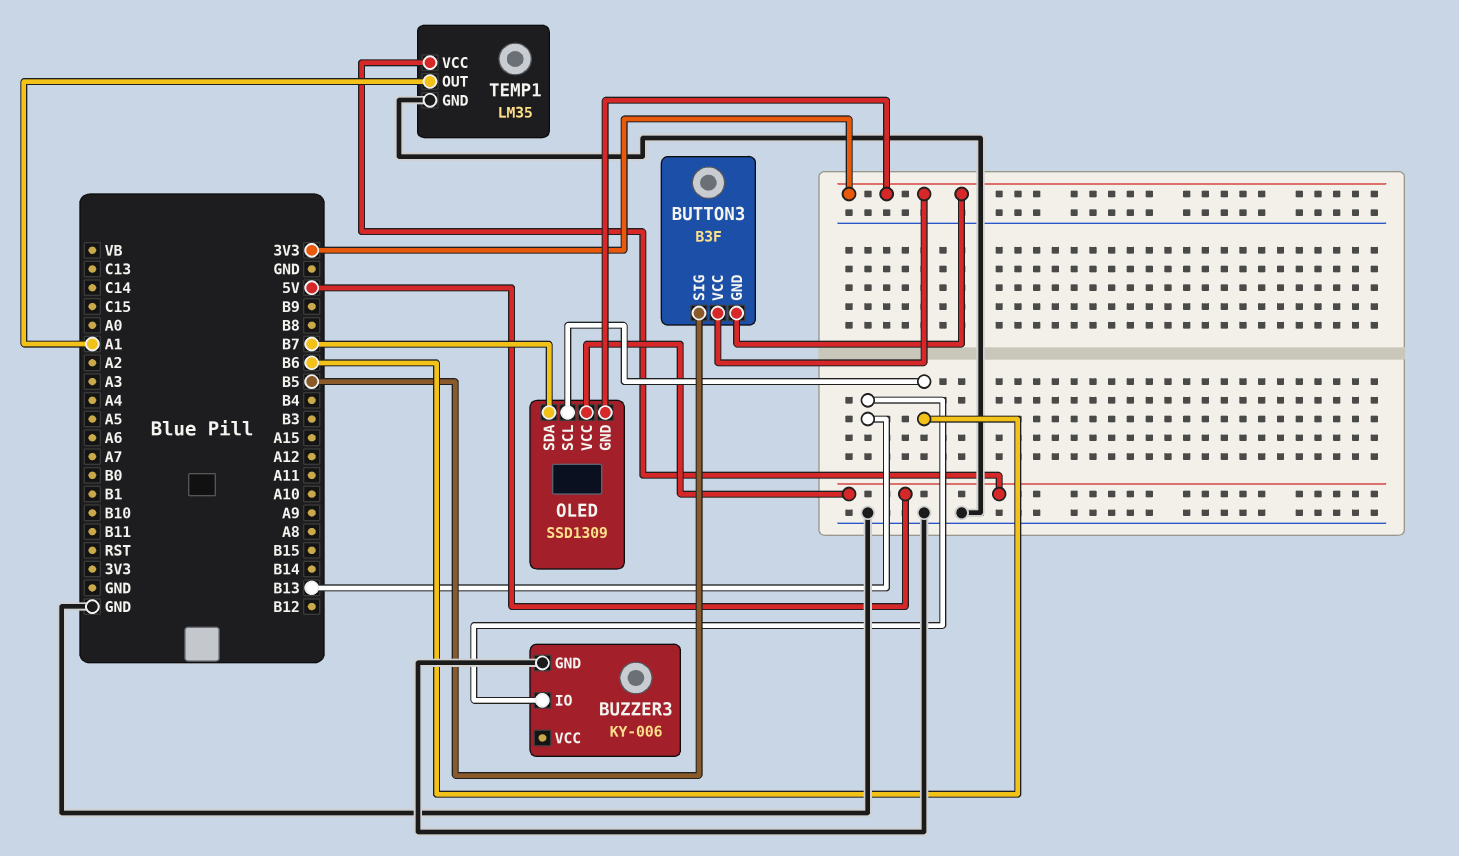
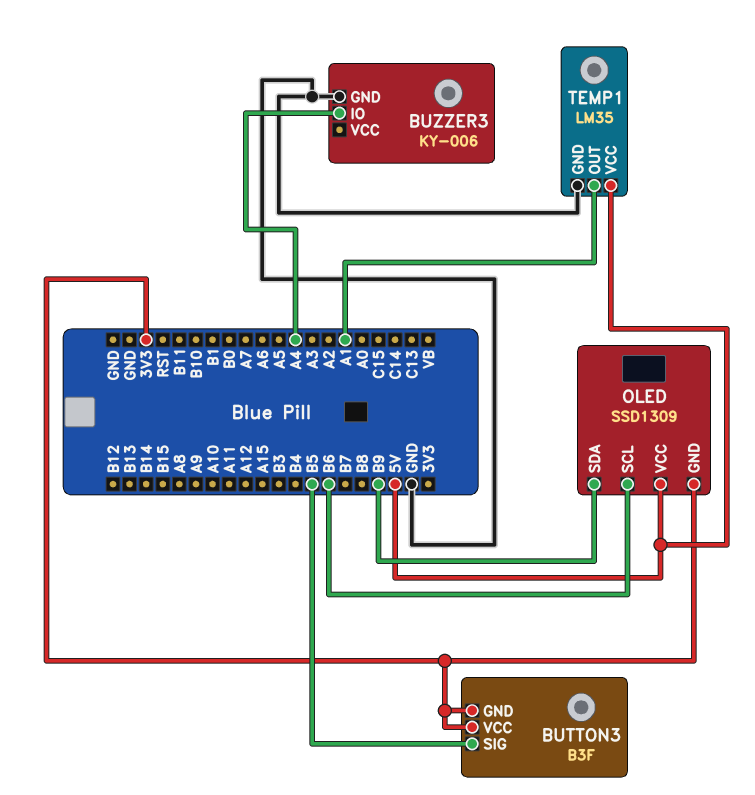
BUZZER3 pin IO: B13 -> A4
OLED pin SDA: B7 -> B9

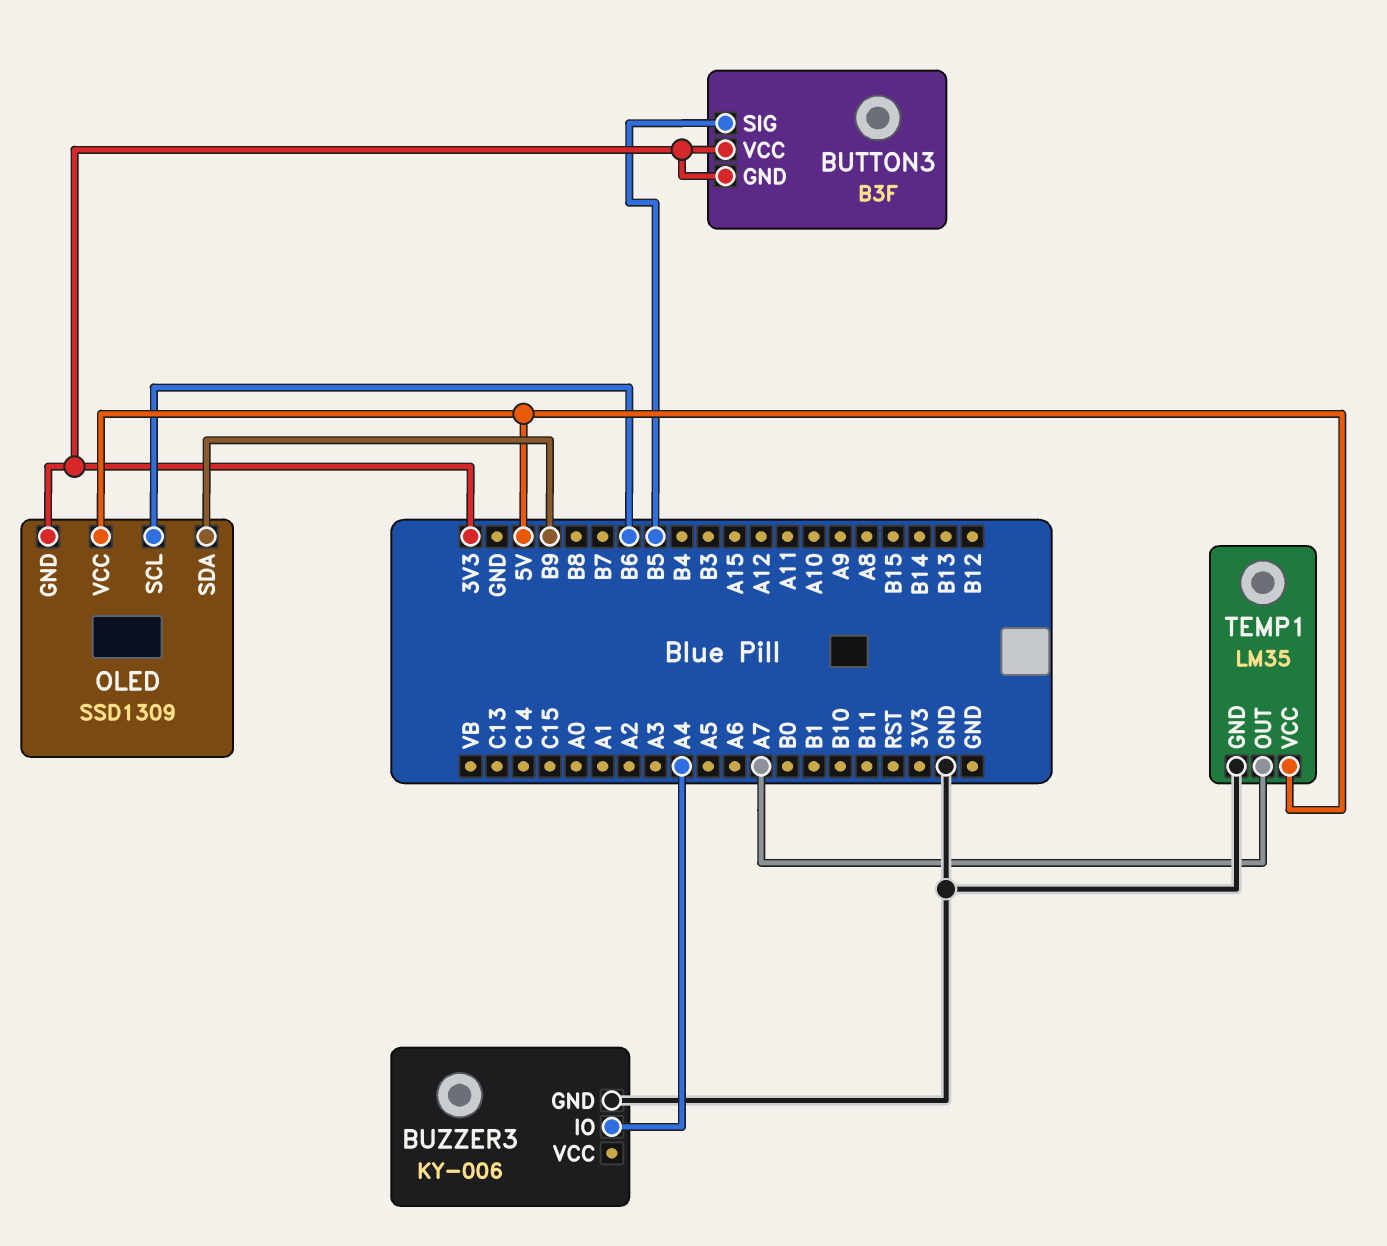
TEMP1 pin OUT: A1 -> A7

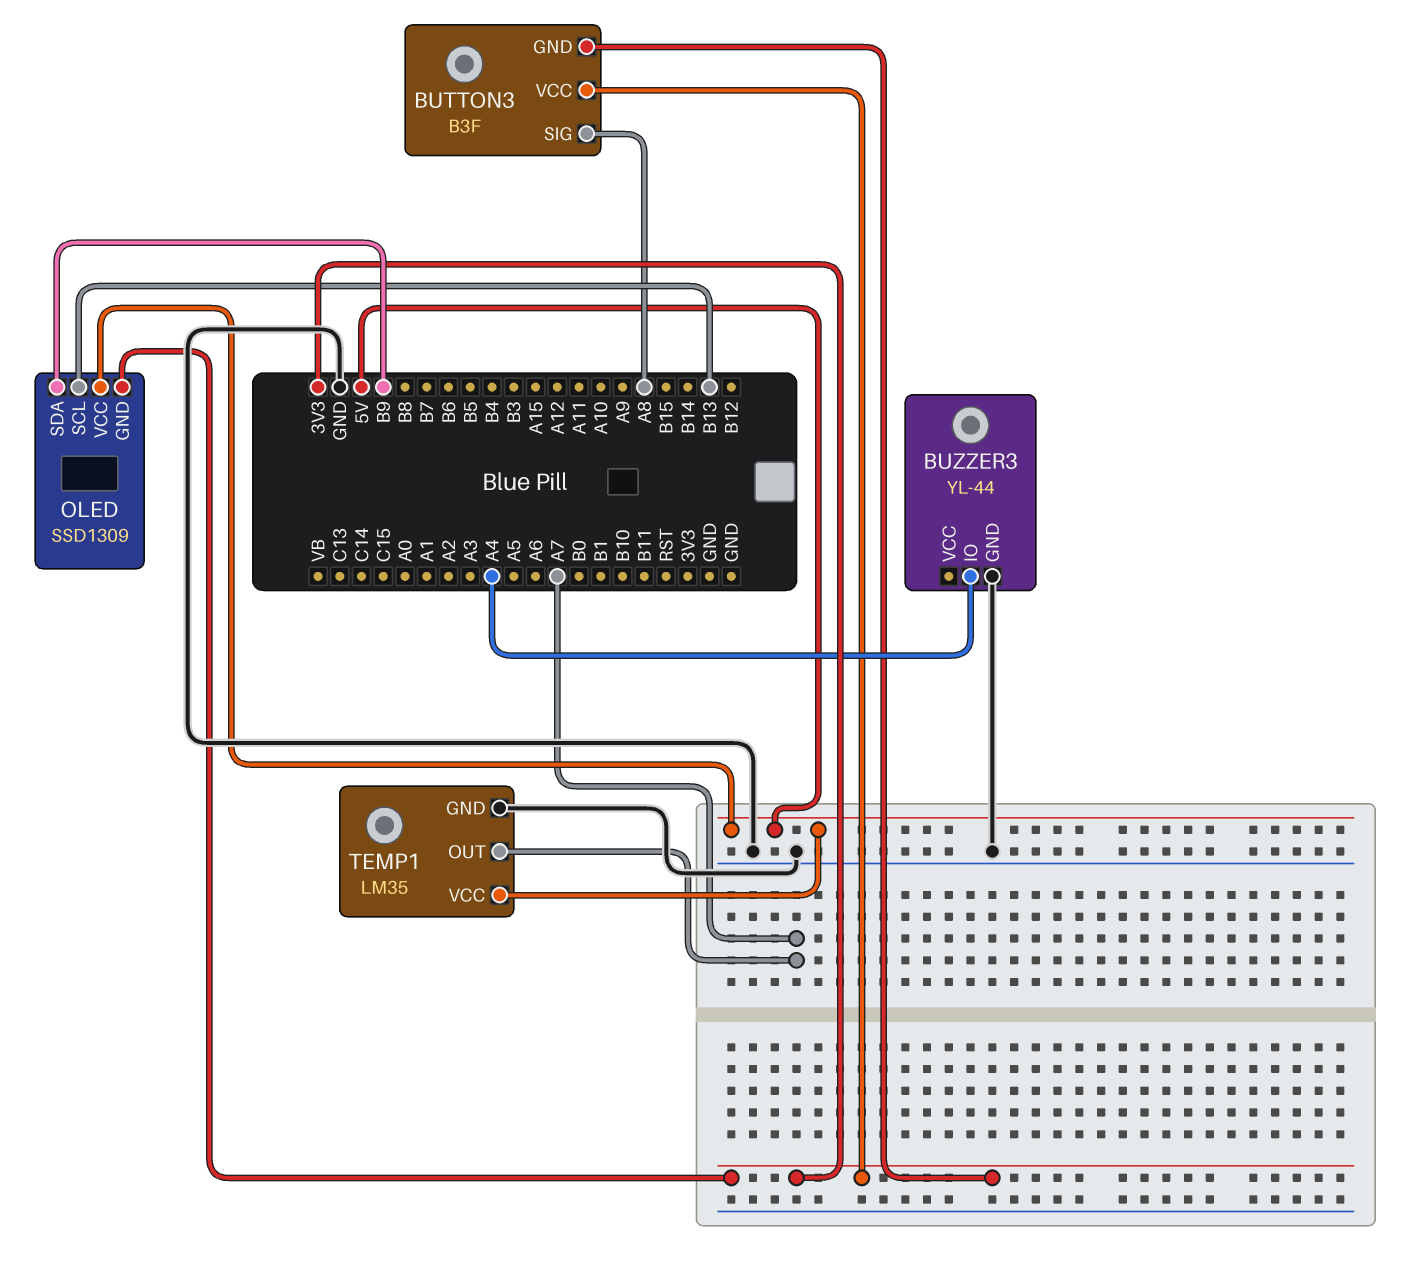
BUTTON3 pin SIG: B5 -> A8
BUZZER3: KY-006 -> YL-44
OLED pin SCL: B6 -> B13

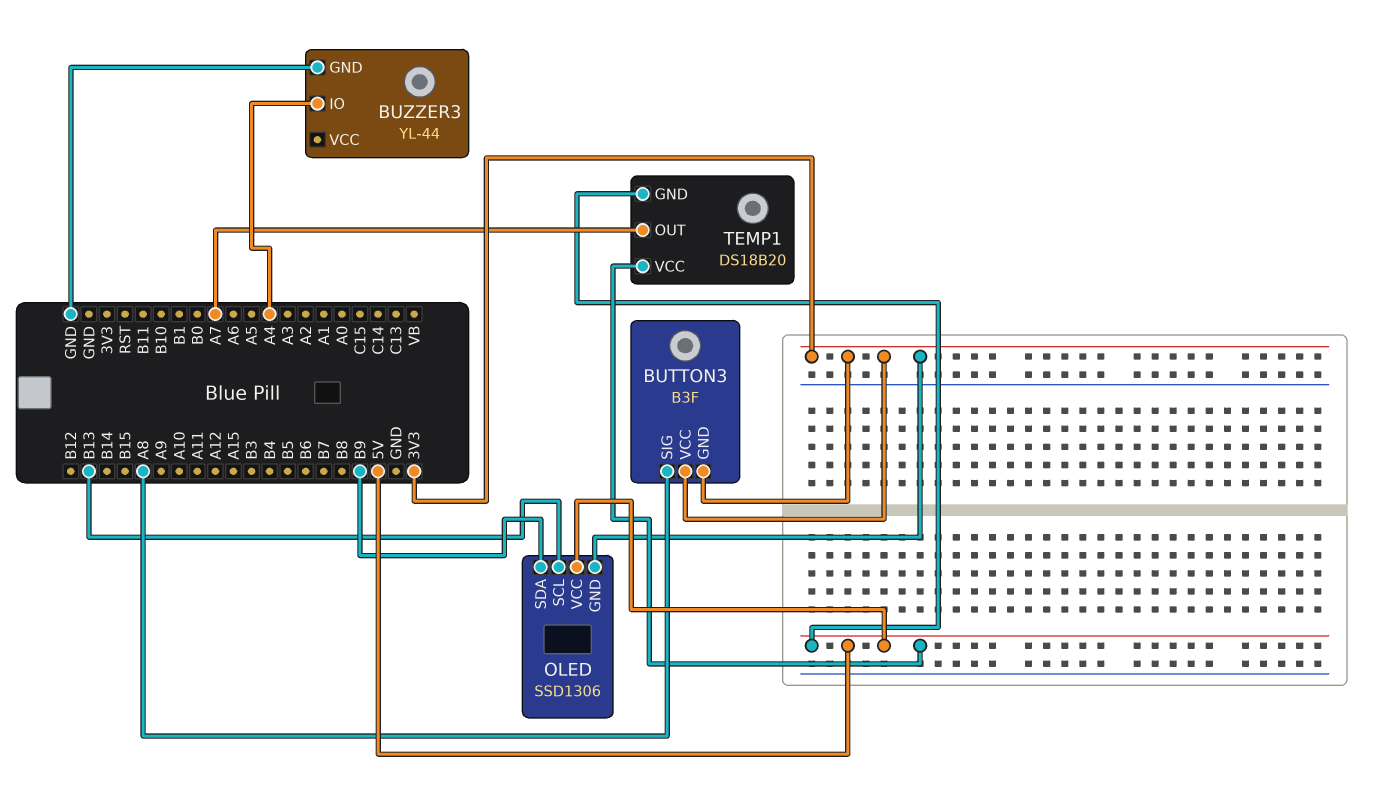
OLED: SSD1309 -> SSD1306
TEMP1: LM35 -> DS18B20
TEMP1 pin GND: GND -> 5V

